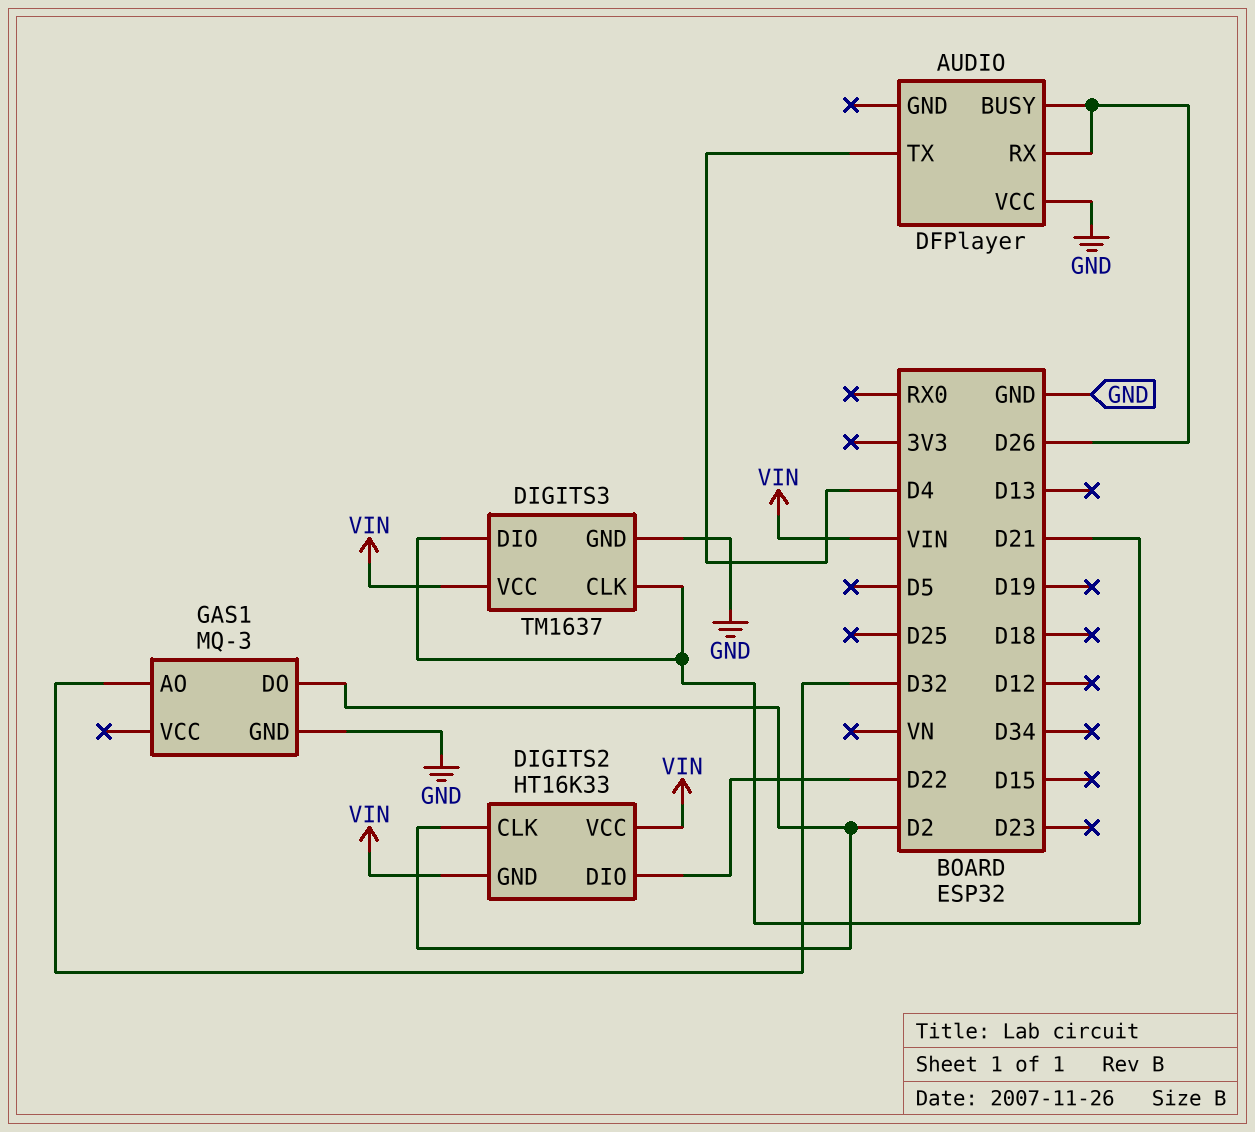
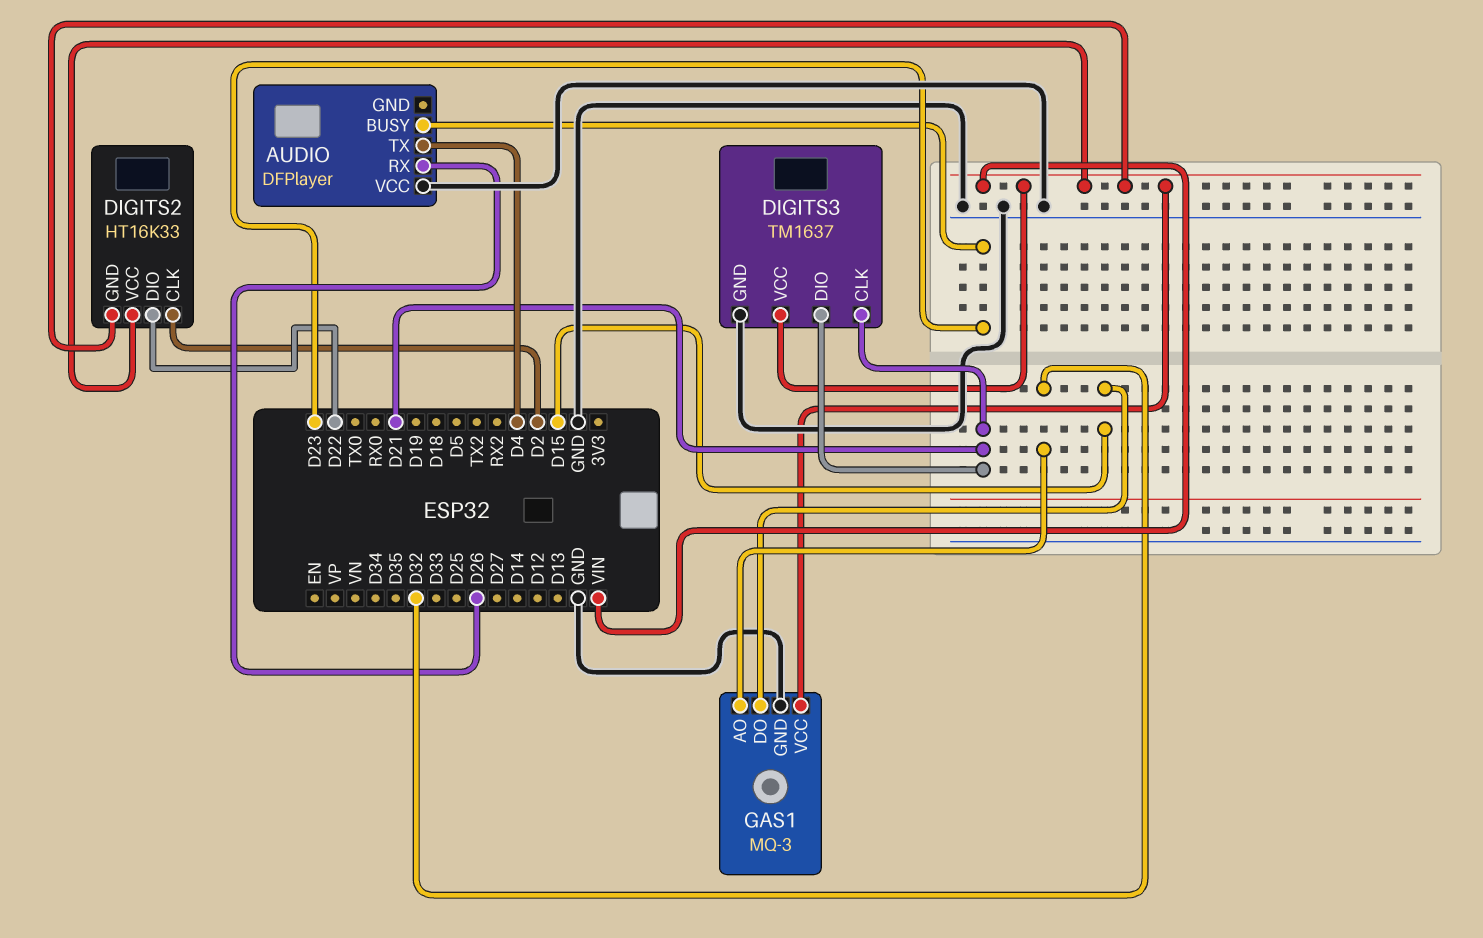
AUDIO pin BUSY: D26 -> D23
GAS1 pin DO: D2 -> D15
GAS1 pin VCC: none -> VIN

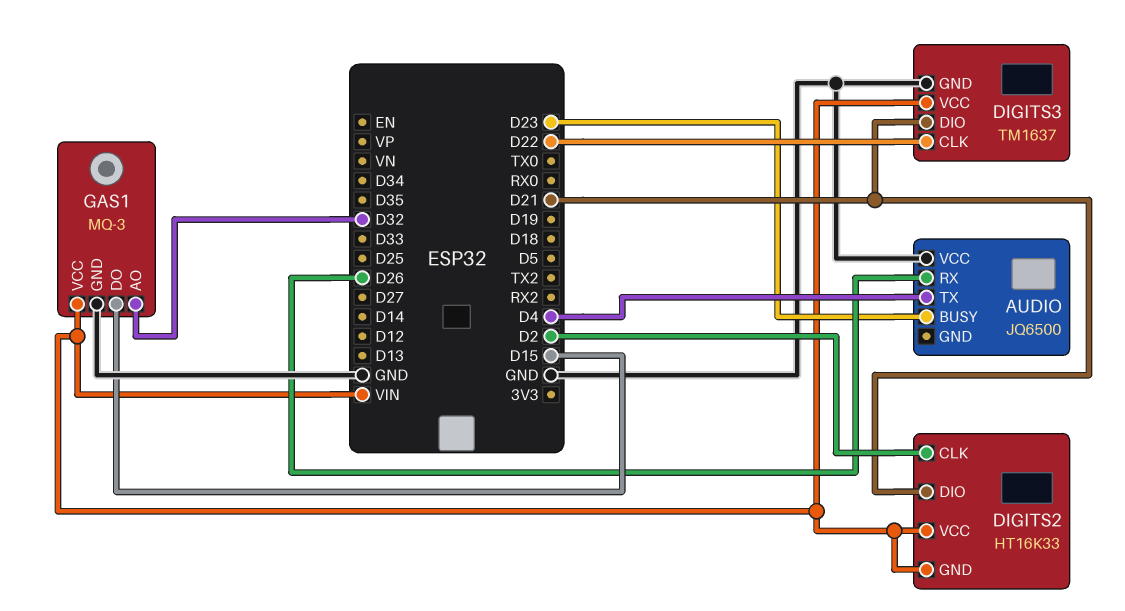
AUDIO: DFPlayer -> JQ6500
DIGITS2 pin DIO: D22 -> D21
DIGITS3 pin CLK: D21 -> D22

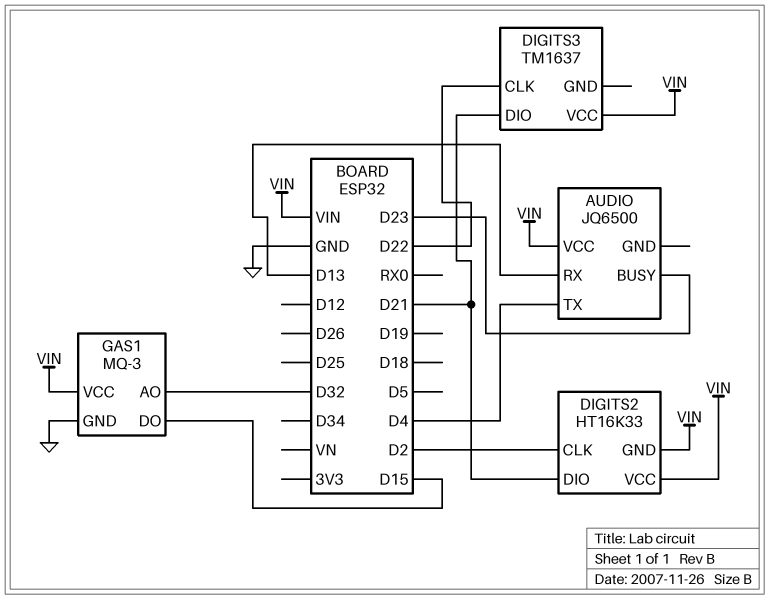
AUDIO pin RX: D26 -> D13
AUDIO pin VCC: GND -> VIN
DIGITS3 pin GND: GND -> none

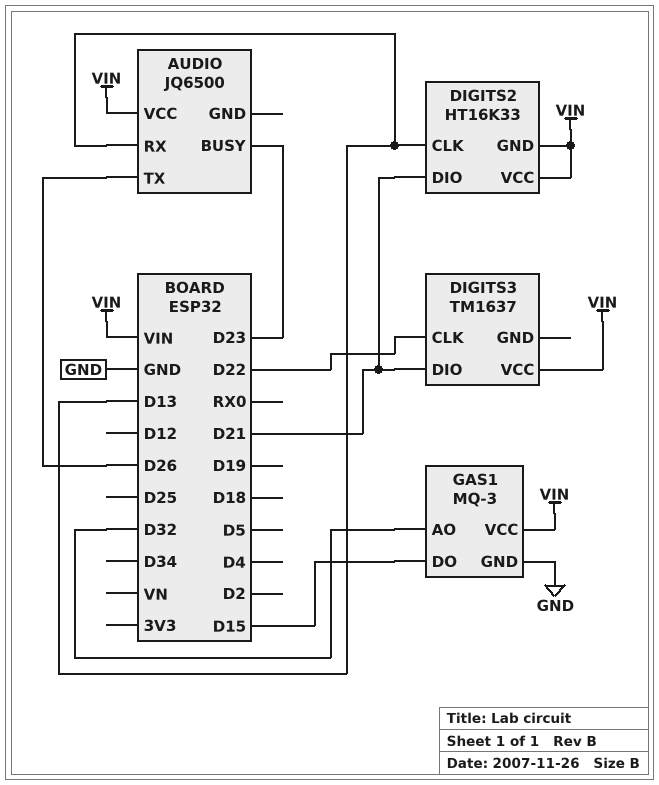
AUDIO pin TX: D4 -> D26
DIGITS2 pin CLK: D2 -> D13

